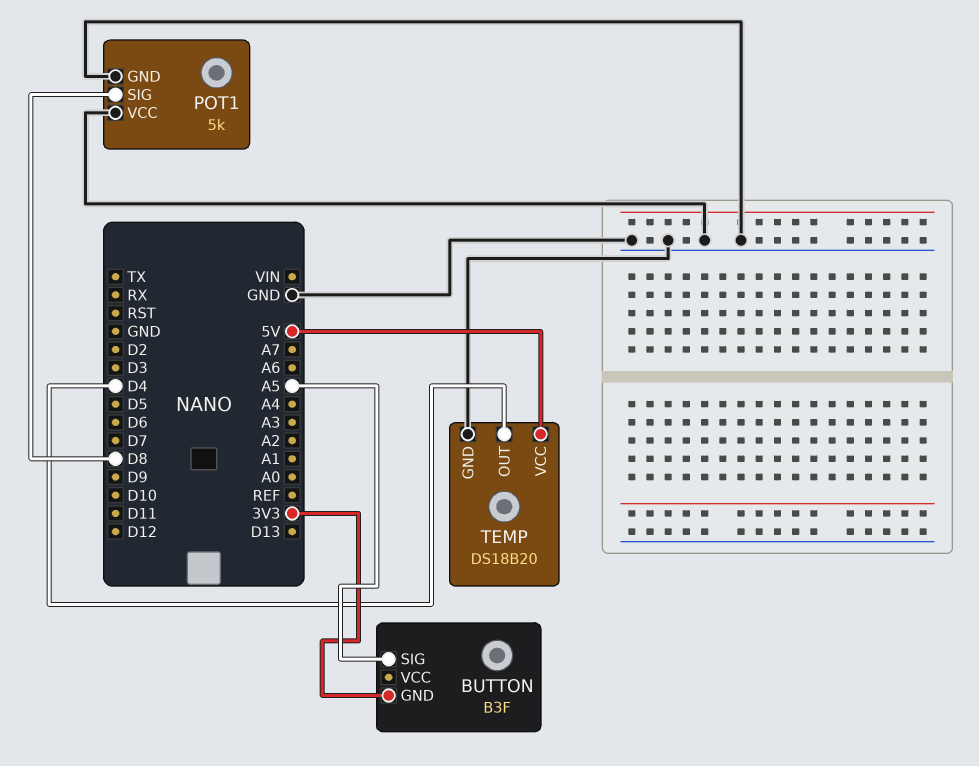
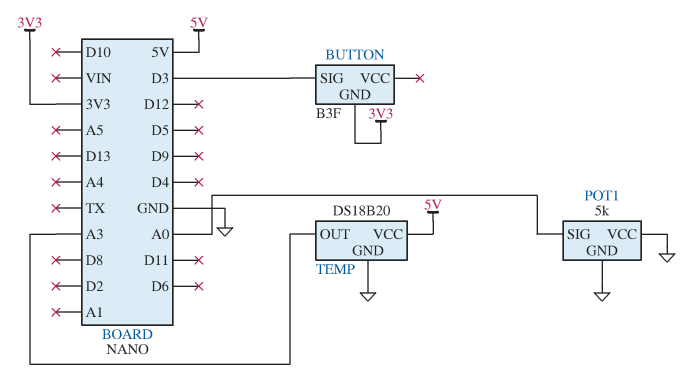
BUTTON pin SIG: A5 -> D3
POT1 pin SIG: D8 -> A0
TEMP pin OUT: D4 -> A3

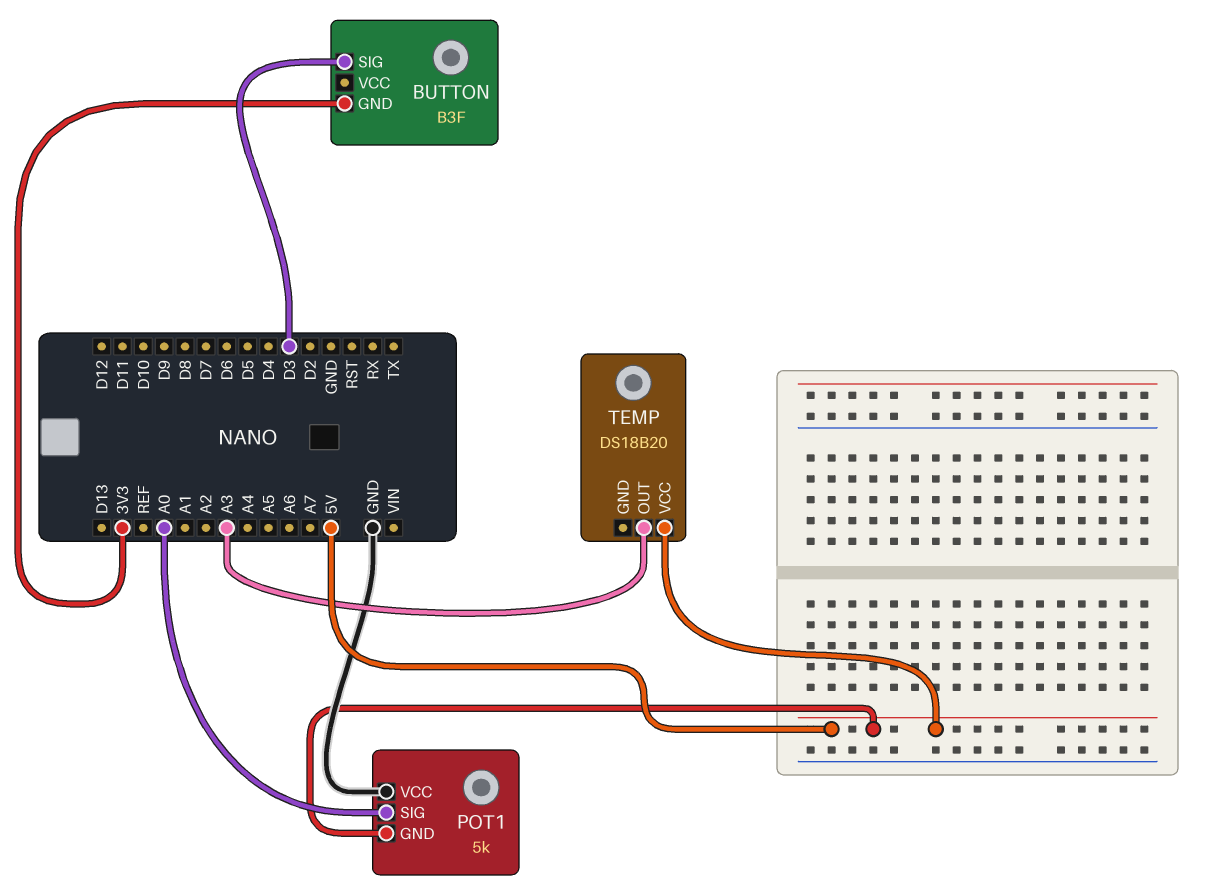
POT1 pin GND: GND -> 5V
TEMP pin GND: GND -> none

